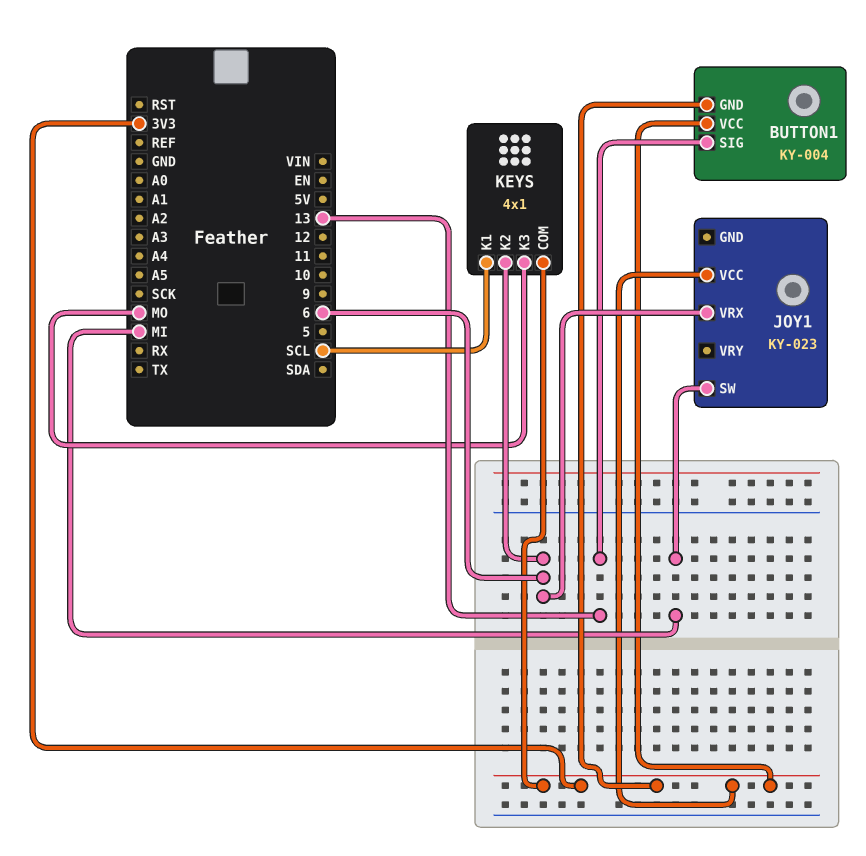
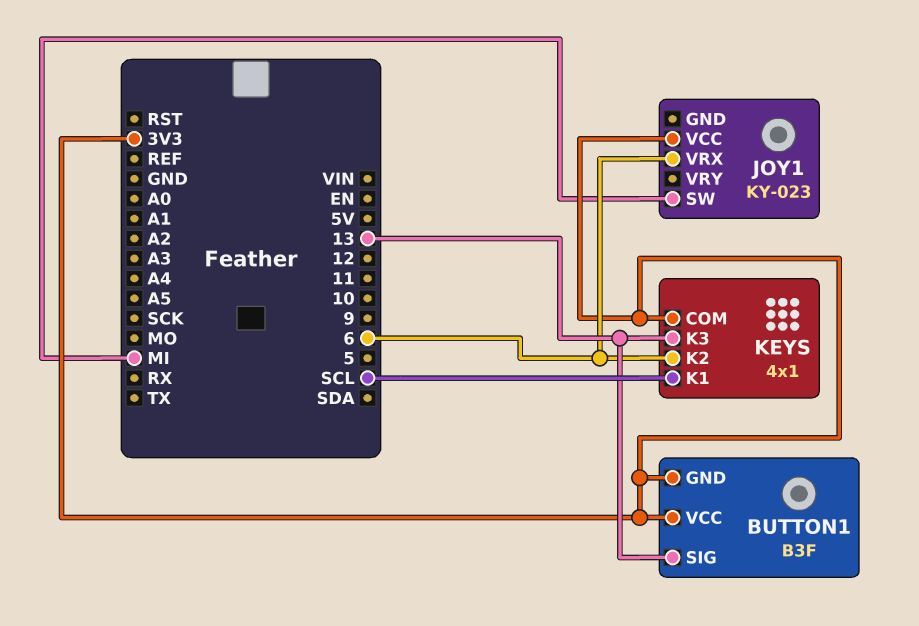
BUTTON1: KY-004 -> B3F
KEYS pin K3: MO -> 13

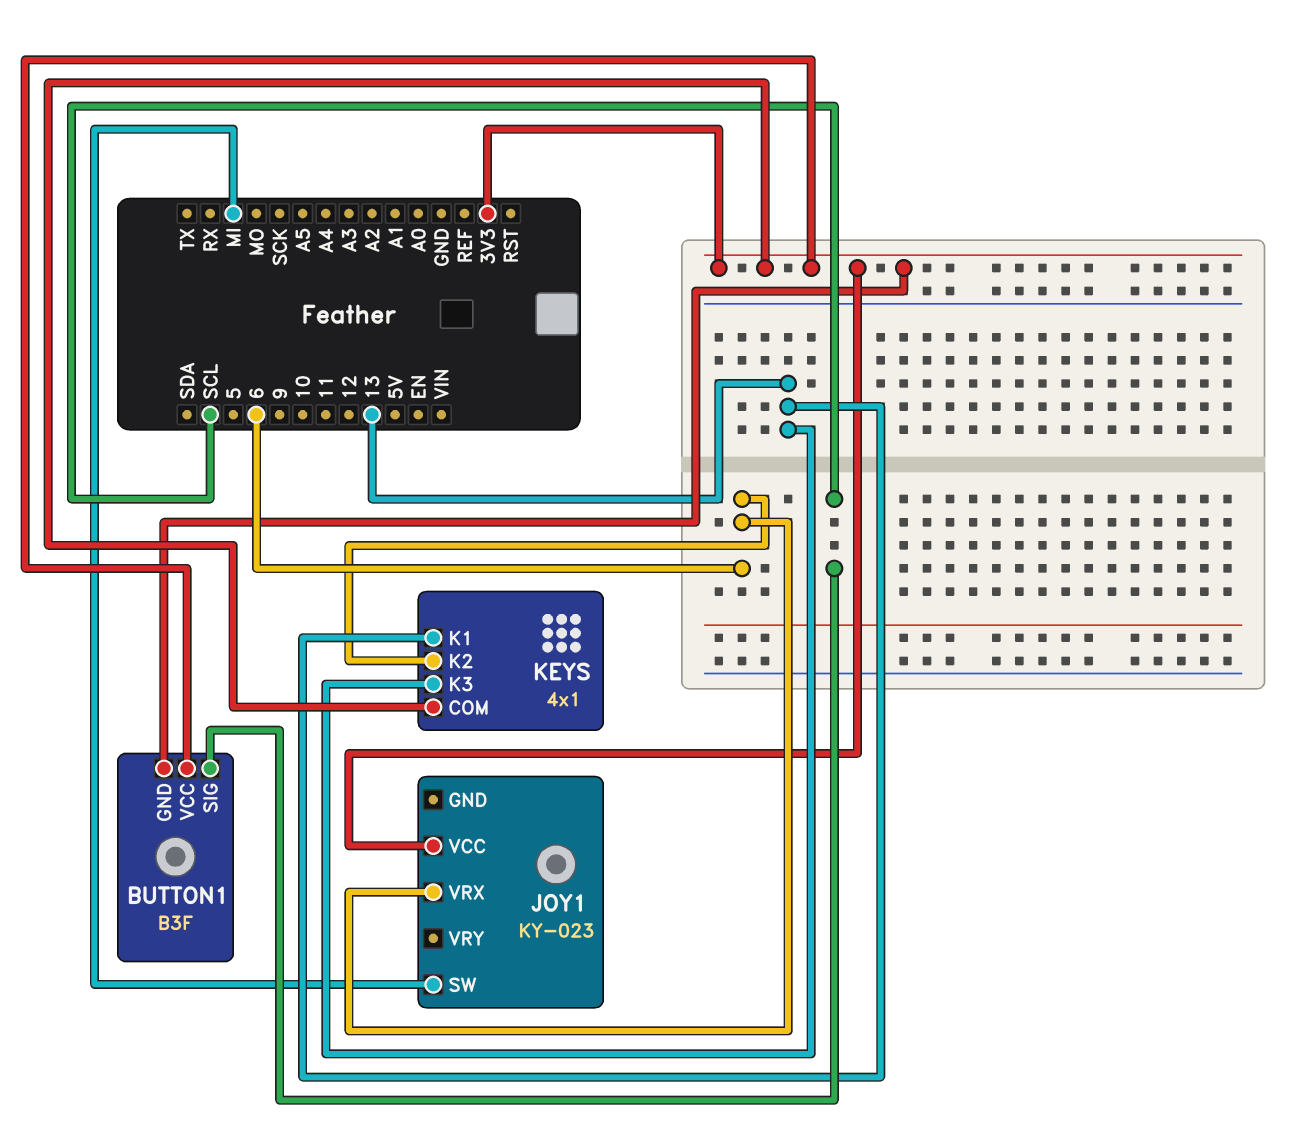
BUTTON1 pin SIG: 13 -> SCL
KEYS pin K1: SCL -> 13

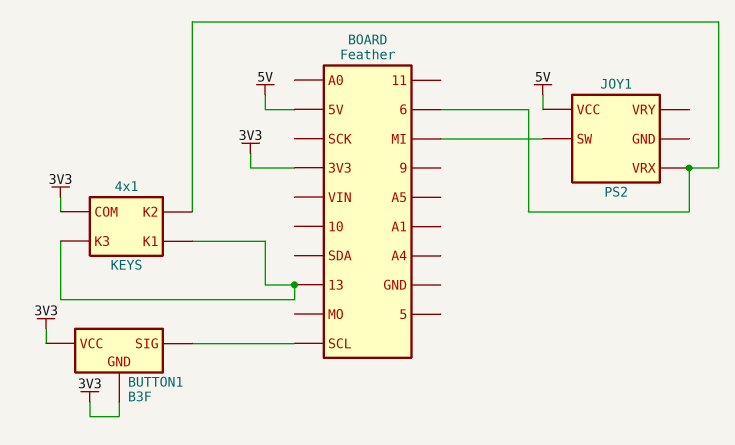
JOY1: KY-023 -> PS2
JOY1 pin VCC: 3V3 -> 5V

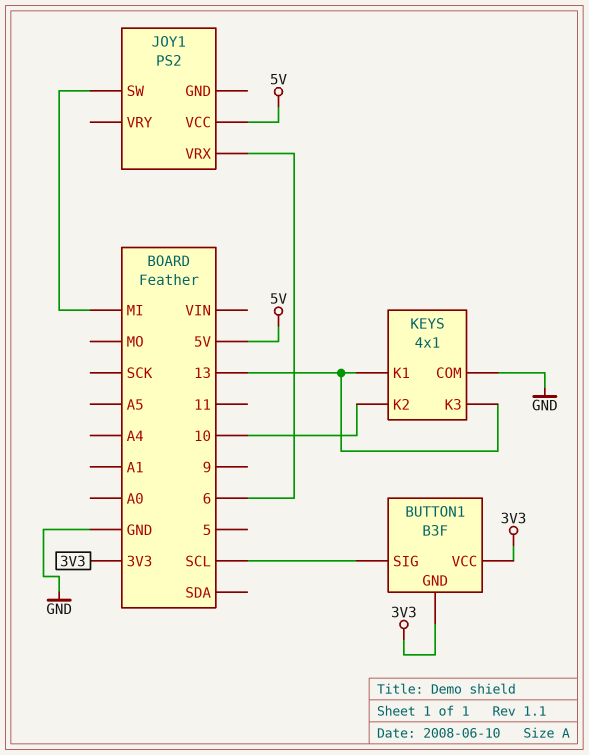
KEYS pin COM: 3V3 -> GND
KEYS pin K2: 6 -> 10

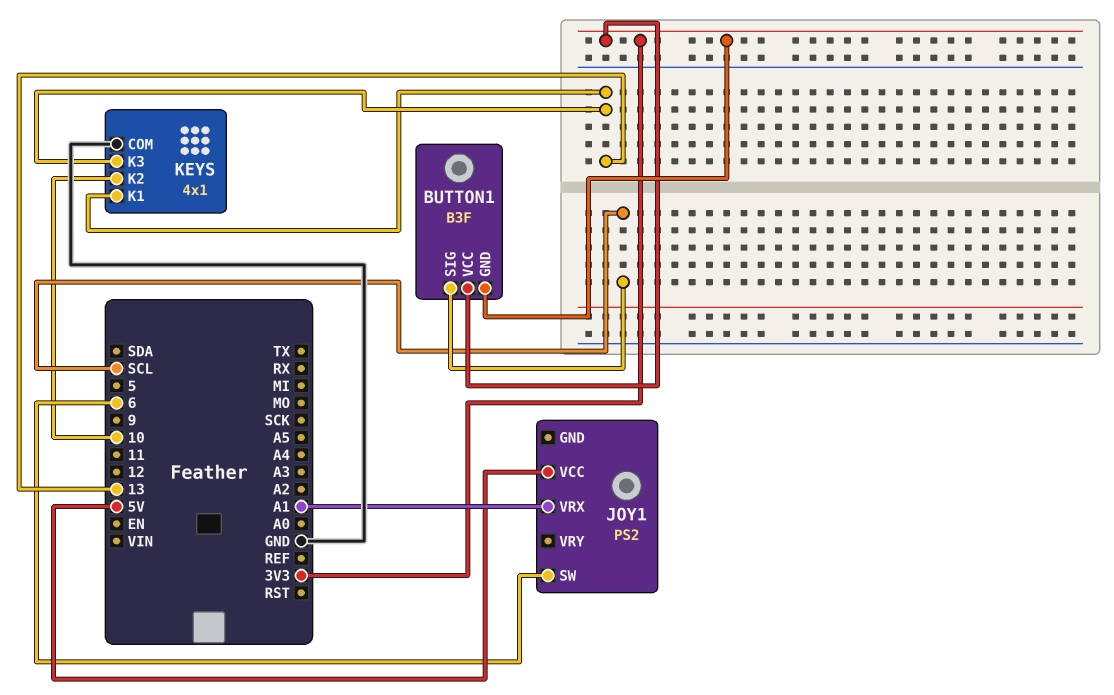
JOY1 pin SW: MI -> 6
JOY1 pin VRX: 6 -> A1

